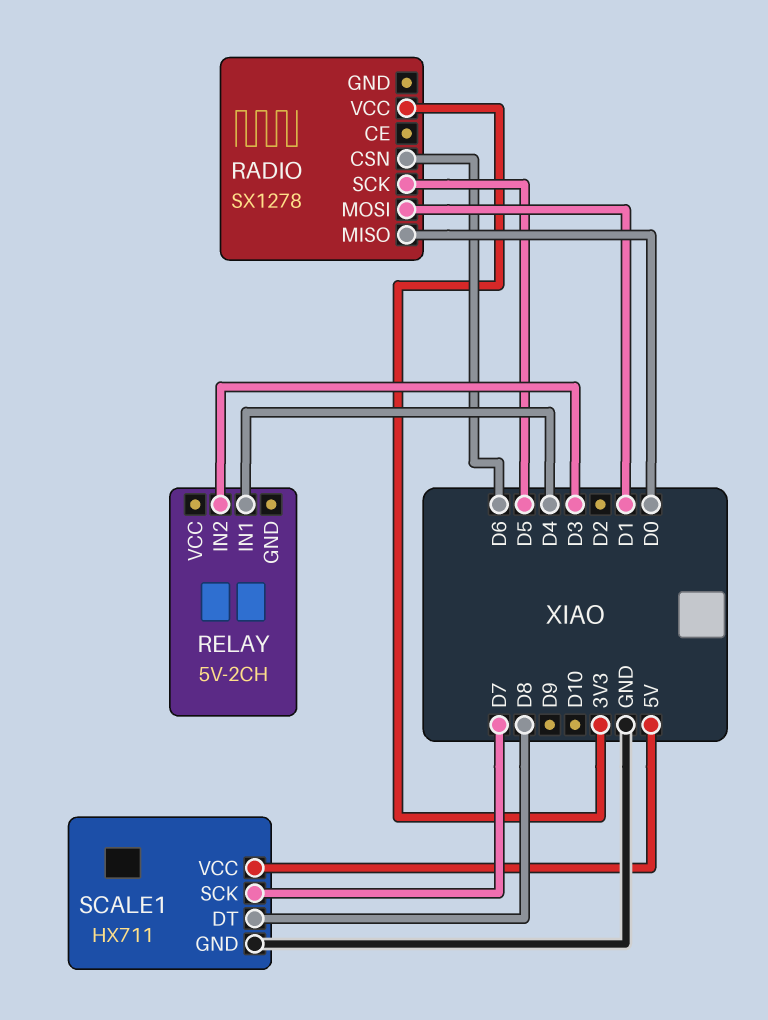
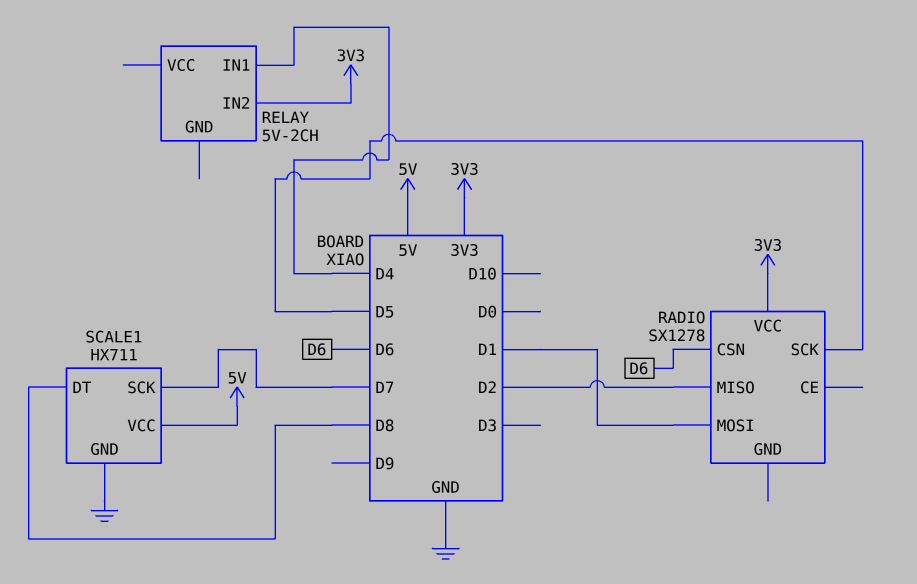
RADIO pin MISO: D0 -> D2
RELAY pin IN2: D3 -> 3V3

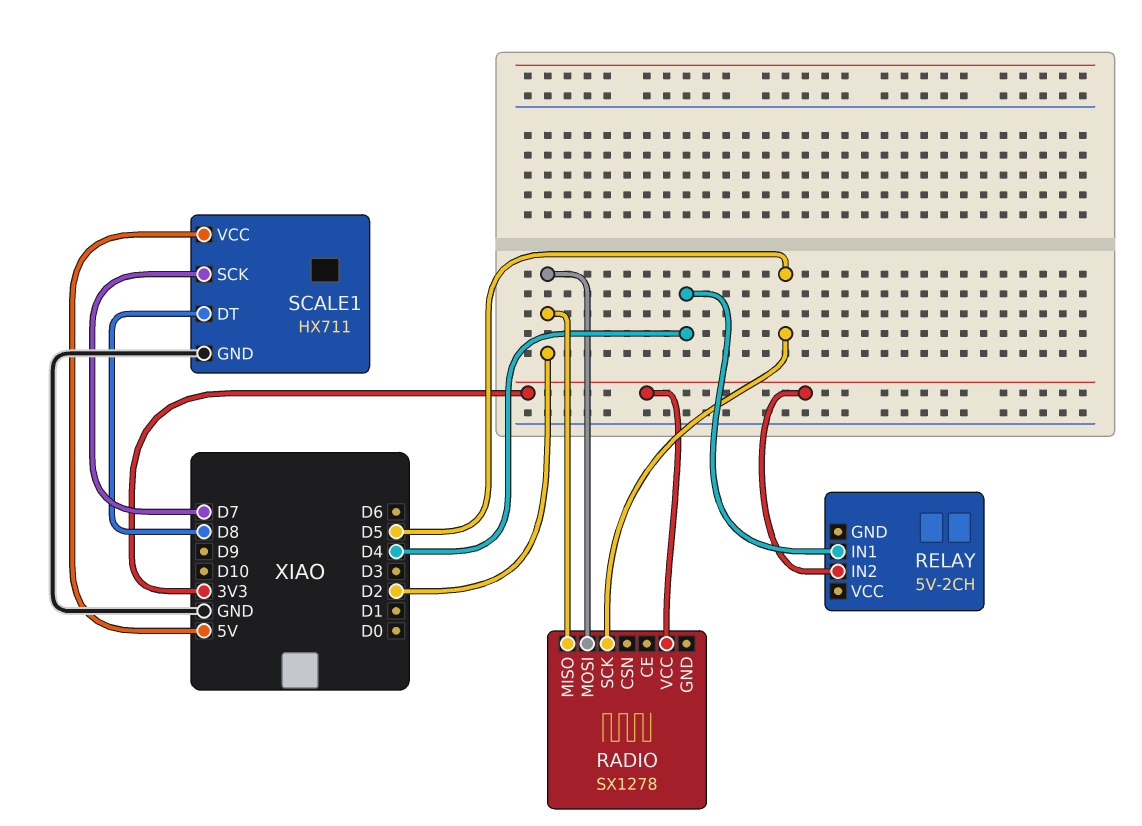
RADIO pin CSN: D6 -> none
RADIO pin MOSI: D1 -> D2

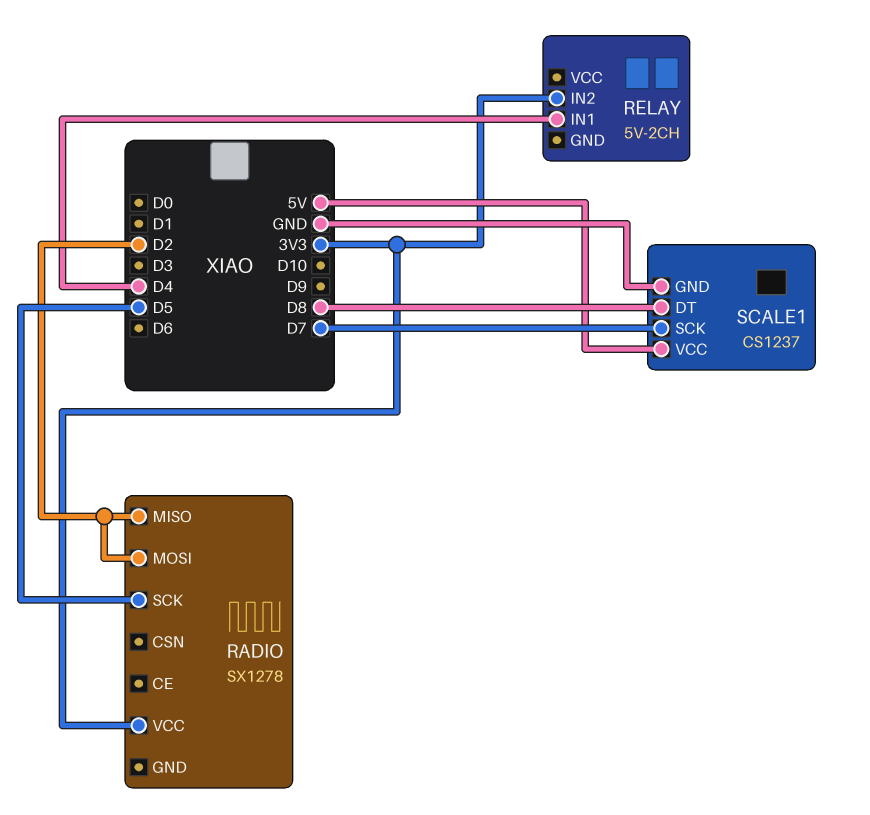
SCALE1: HX711 -> CS1237

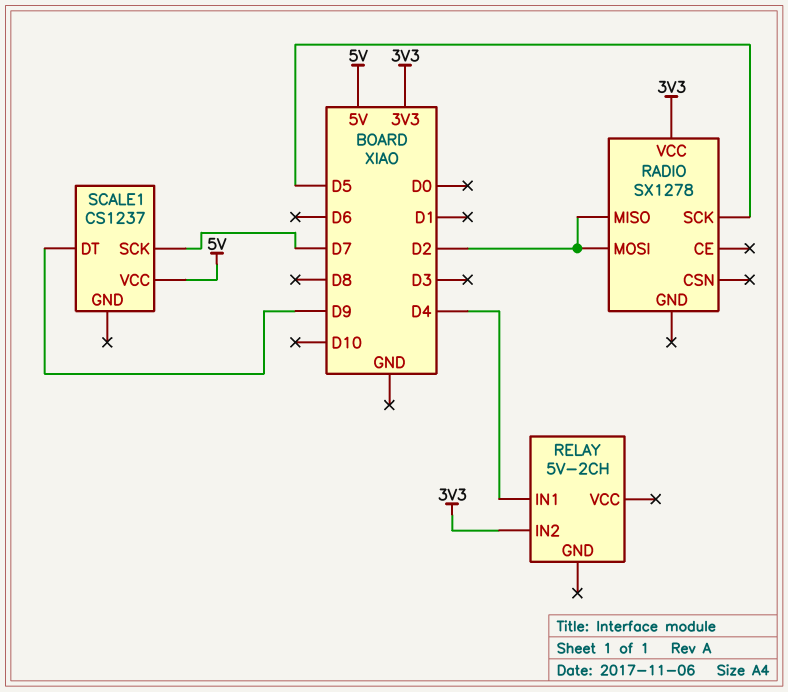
SCALE1 pin DT: D8 -> D9
SCALE1 pin GND: GND -> none

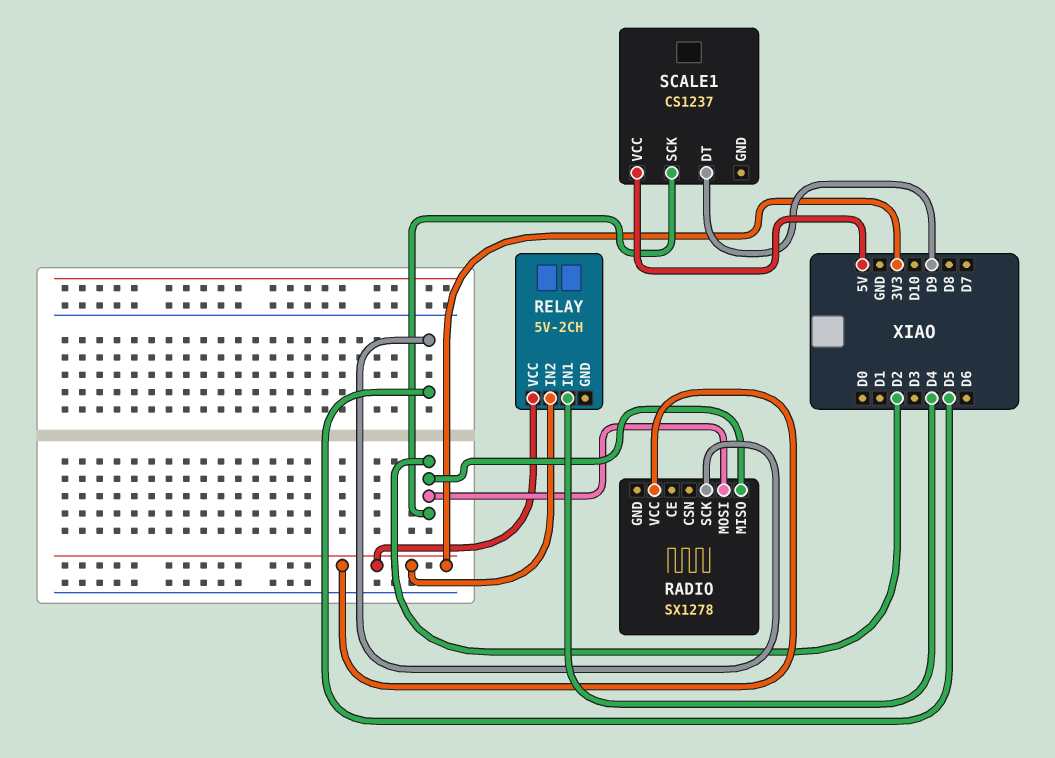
RELAY pin VCC: none -> 3V3
SCALE1 pin SCK: D7 -> D2

